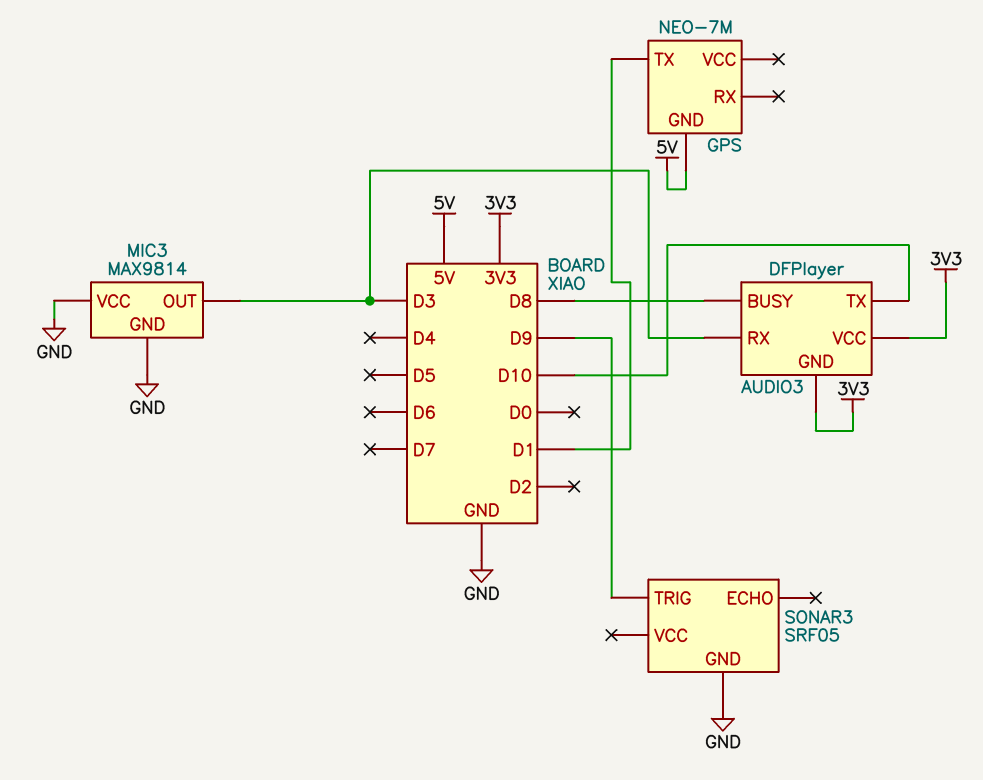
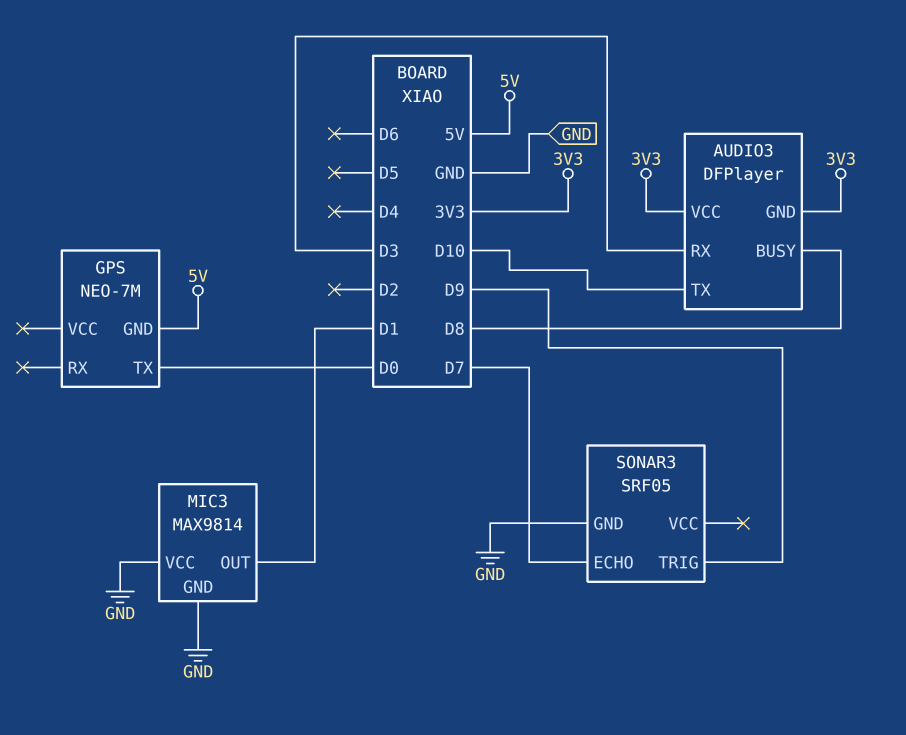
GPS pin TX: D1 -> D0
MIC3 pin OUT: D3 -> D1
SONAR3 pin ECHO: none -> D7

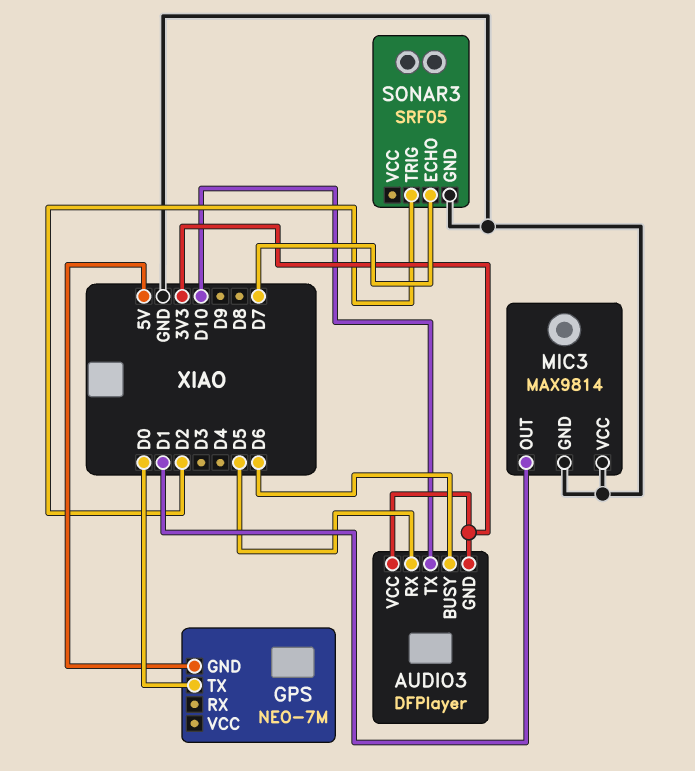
AUDIO3 pin BUSY: D8 -> D6
AUDIO3 pin RX: D3 -> D5
SONAR3 pin TRIG: D9 -> D2

